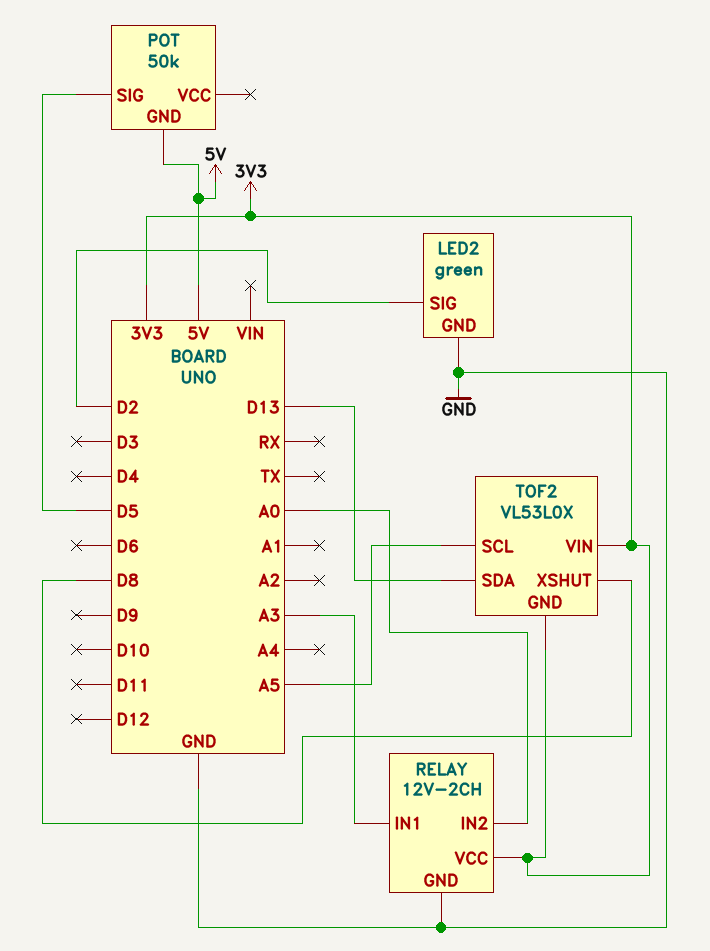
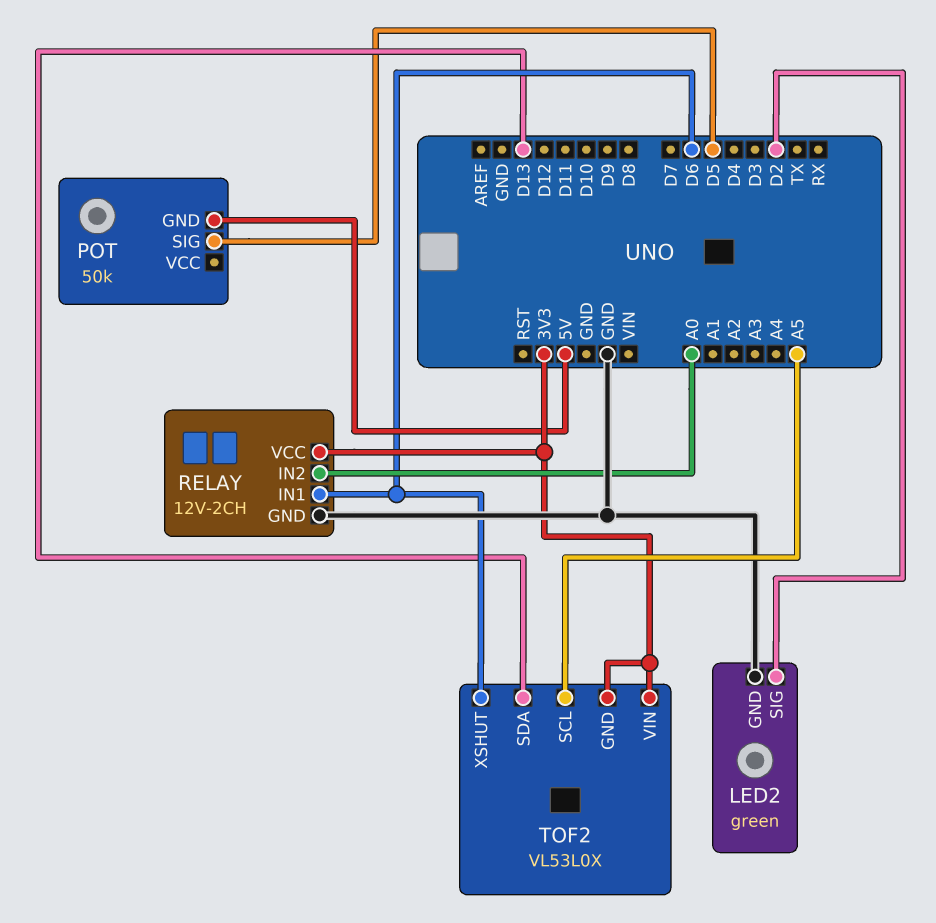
RELAY pin IN1: A3 -> D6
TOF2 pin XSHUT: D8 -> D6

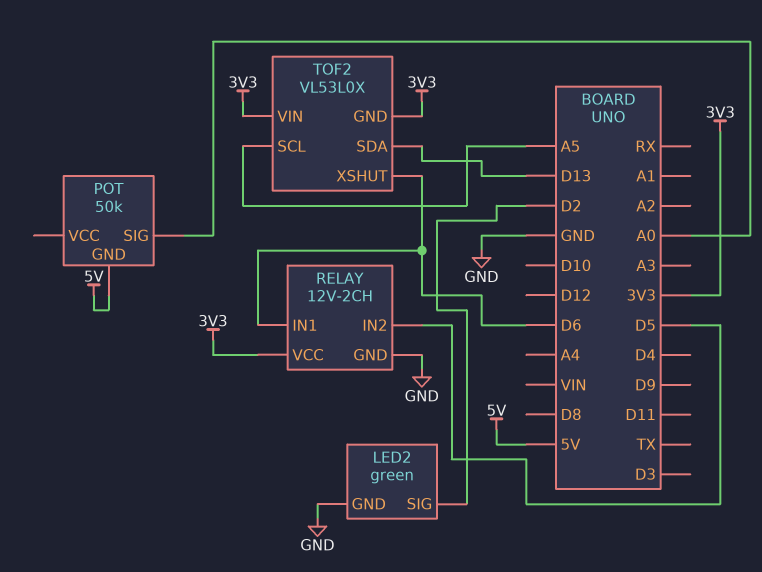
POT pin SIG: D5 -> A0
RELAY pin IN2: A0 -> D5

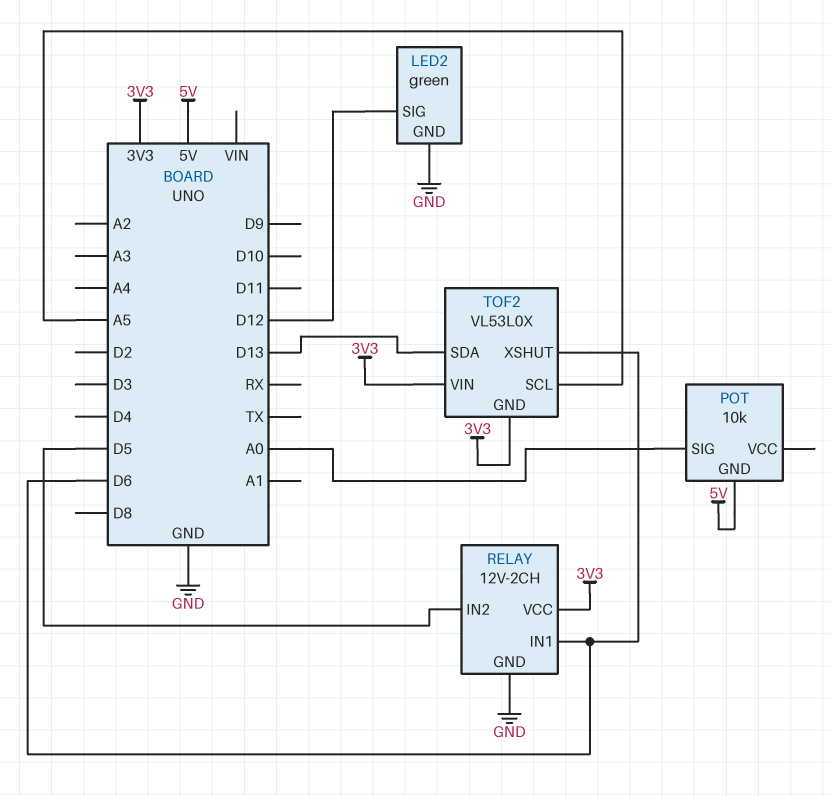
LED2 pin SIG: D2 -> D12
POT: 50k -> 10k

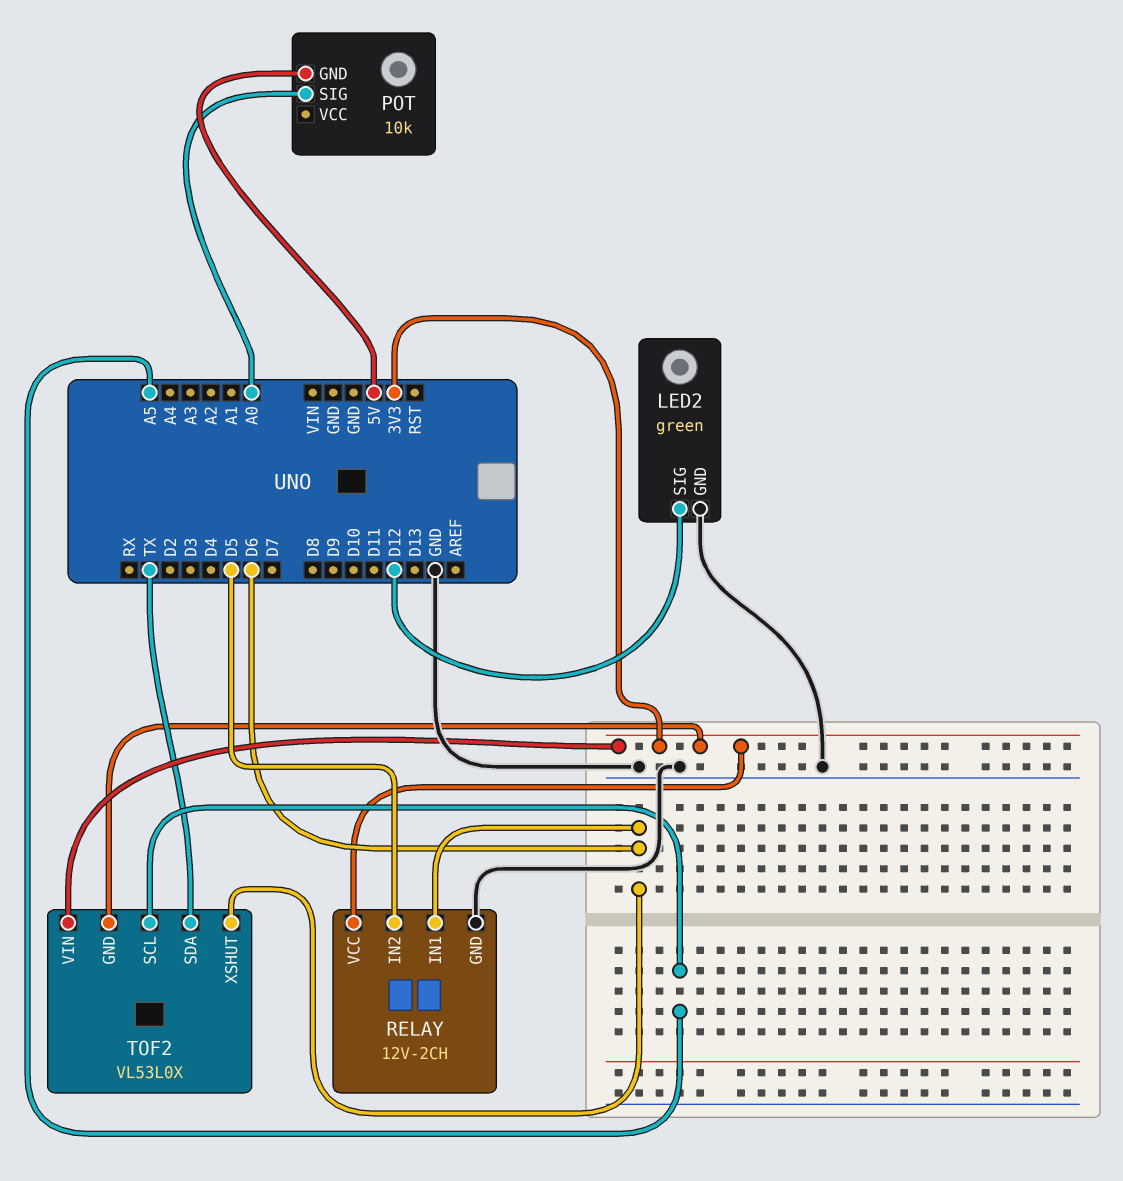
TOF2 pin SDA: D13 -> TX

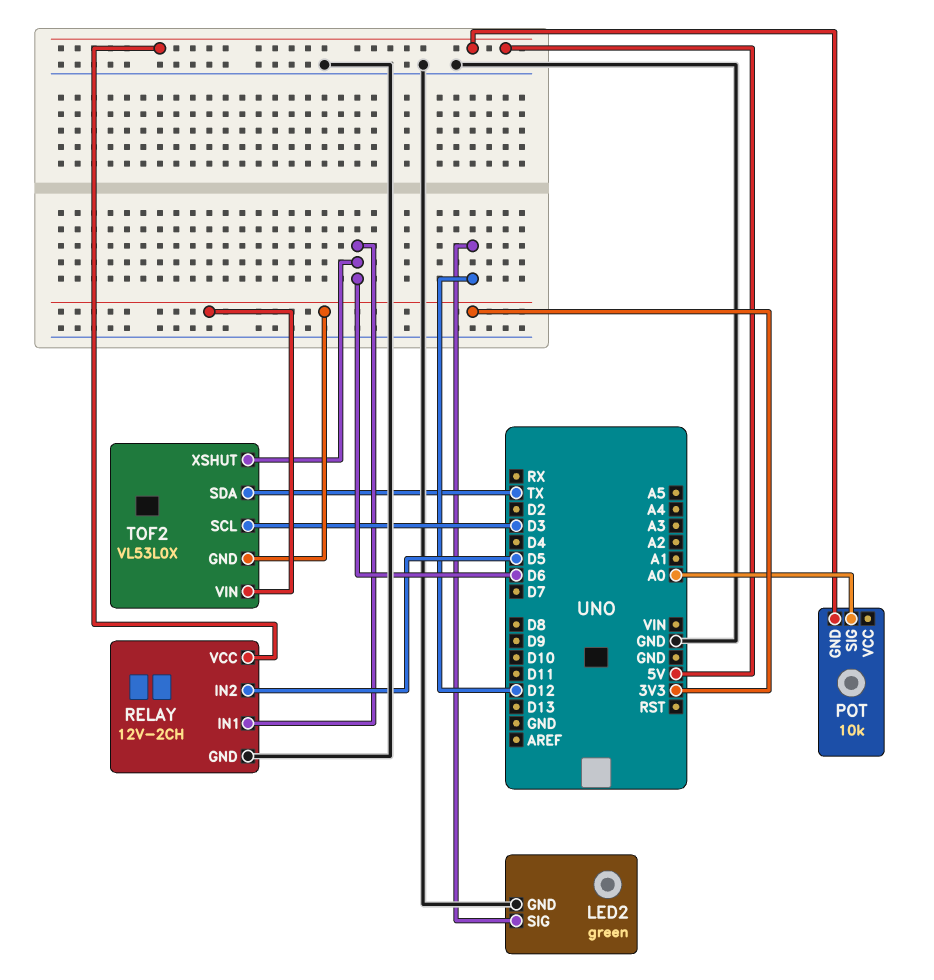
RELAY pin VCC: 3V3 -> 5V
TOF2 pin SCL: A5 -> D3

